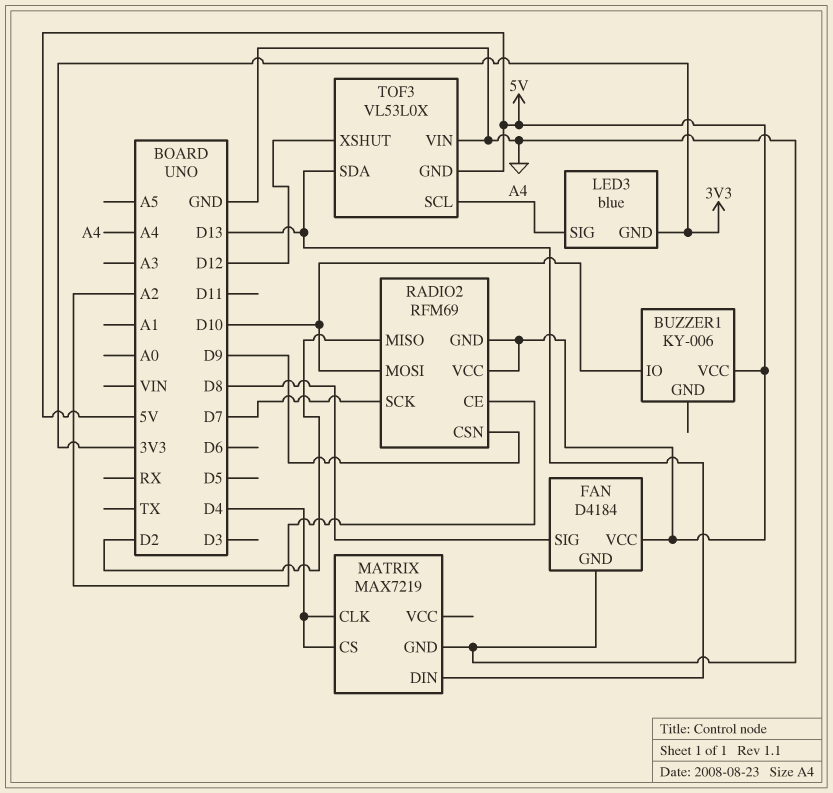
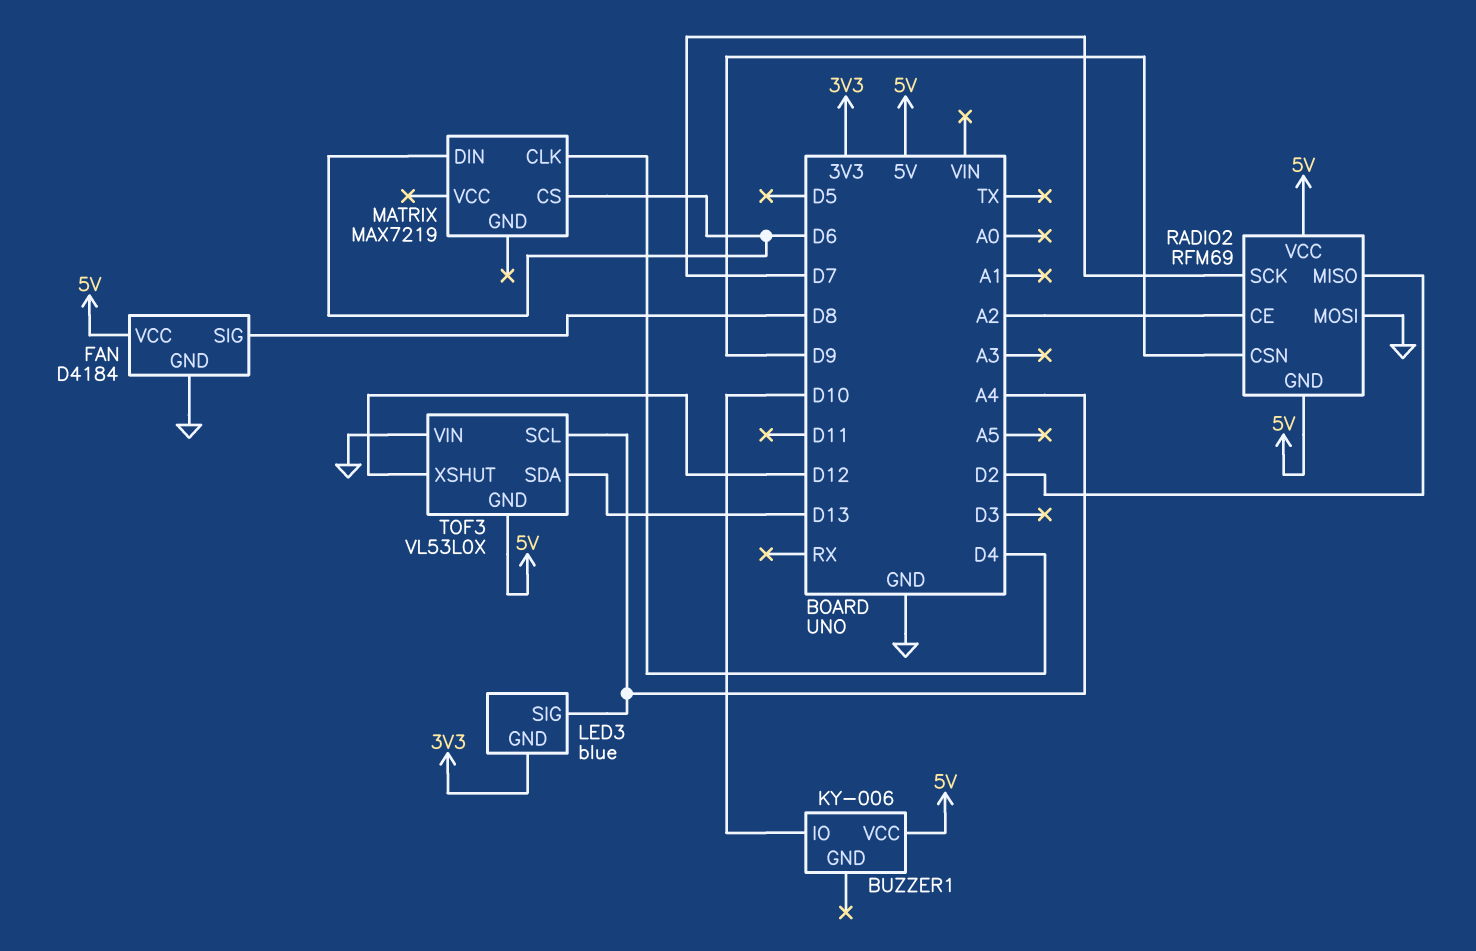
MATRIX pin CS: D4 -> D6
MATRIX pin DIN: D13 -> D6
MATRIX pin GND: GND -> none
RADIO2 pin MOSI: D10 -> GND

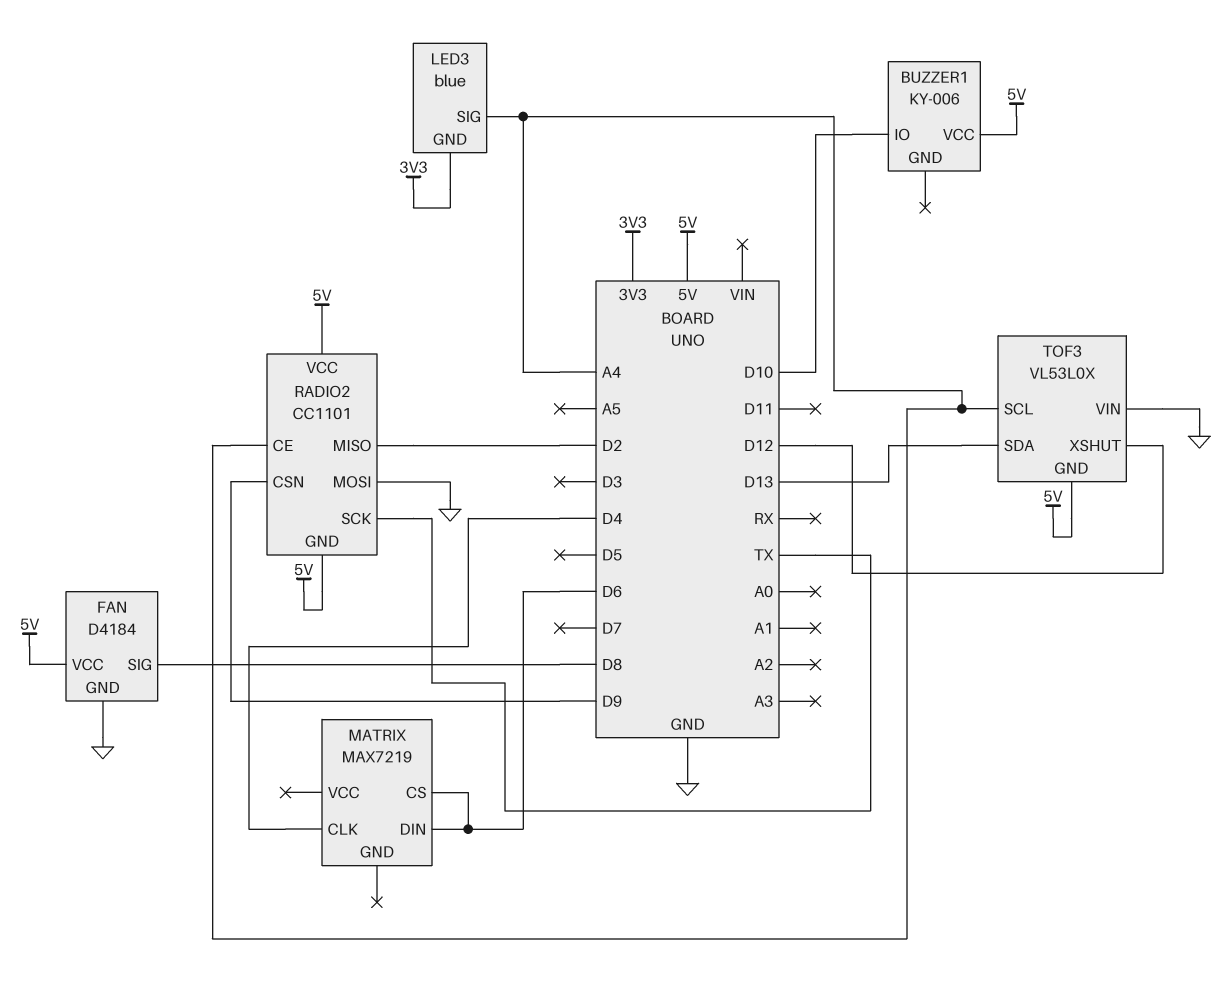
RADIO2: RFM69 -> CC1101
RADIO2 pin CE: A2 -> A4
RADIO2 pin SCK: D7 -> TX

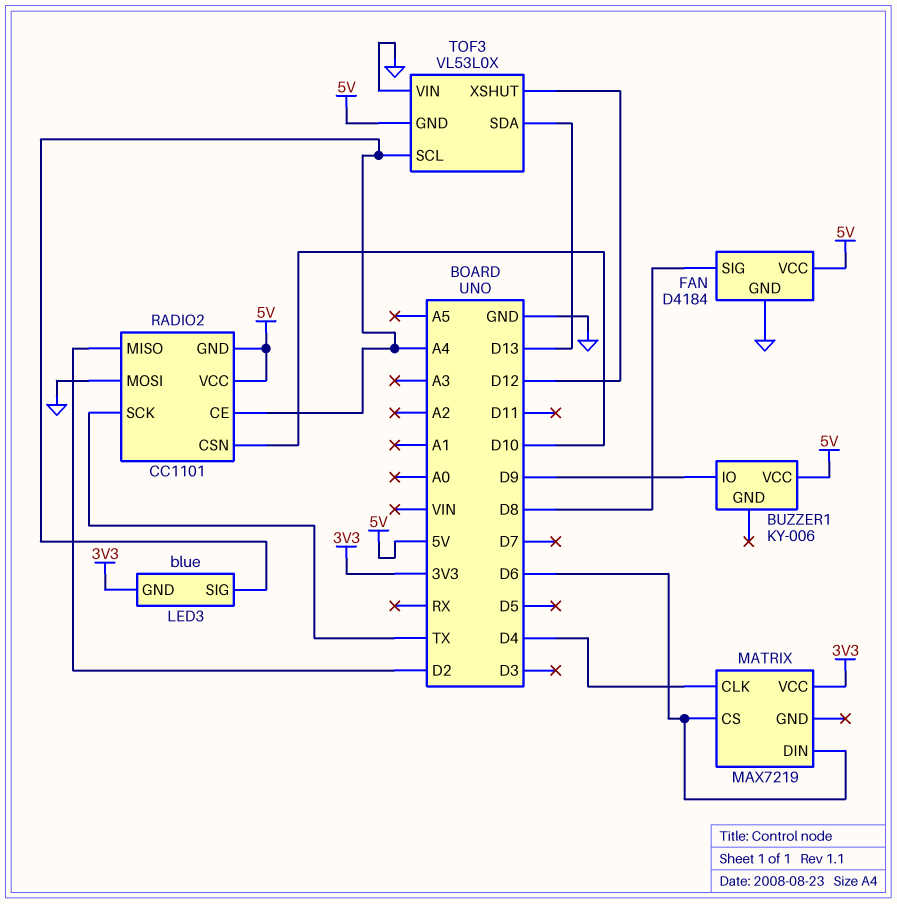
BUZZER1 pin IO: D10 -> D9
MATRIX pin VCC: none -> 3V3
RADIO2 pin CSN: D9 -> D10

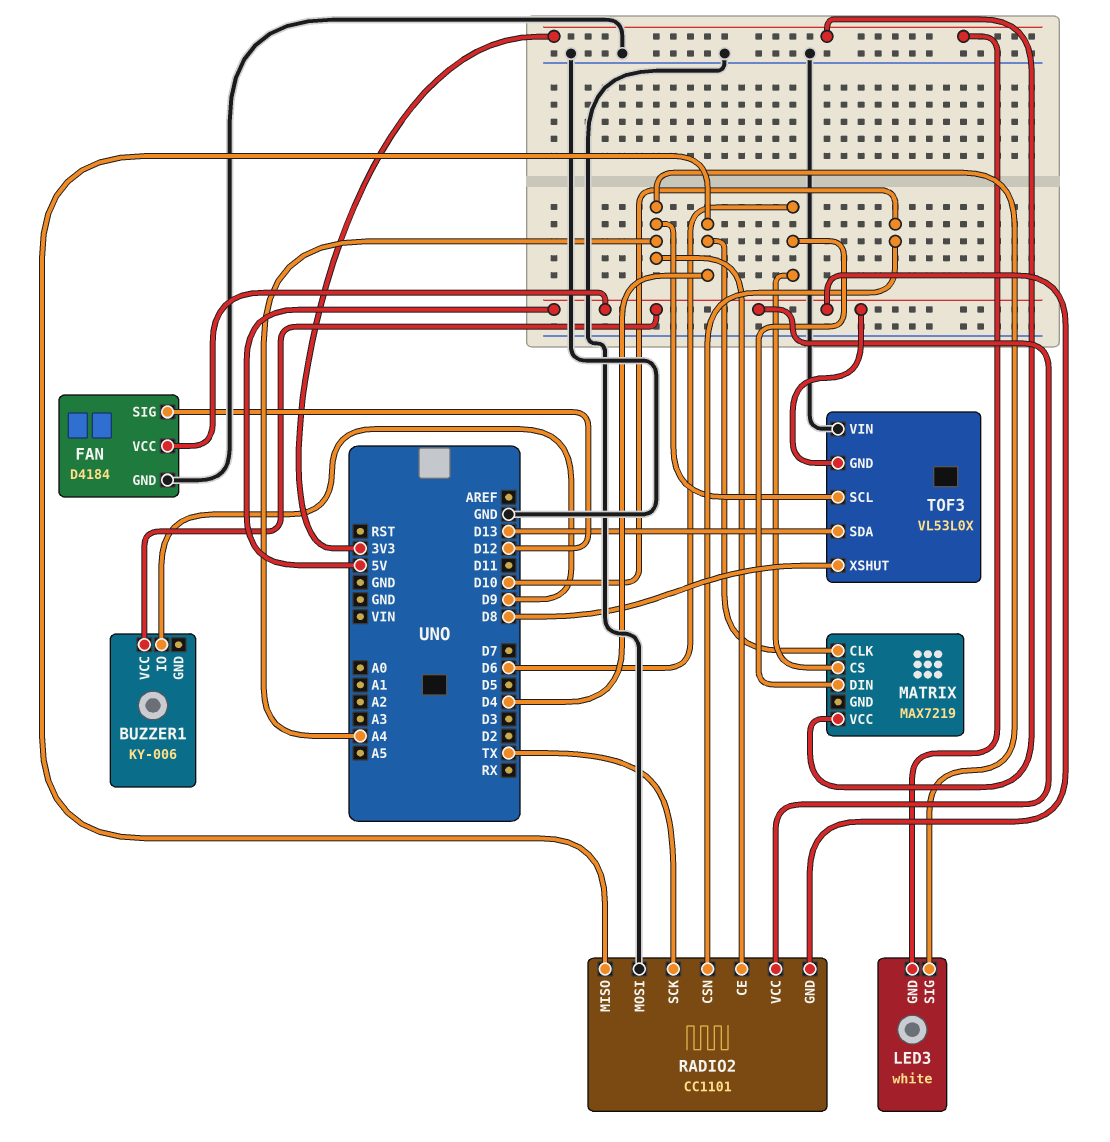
FAN pin SIG: D8 -> D12
LED3: blue -> white
RADIO2 pin MISO: D2 -> D4
TOF3 pin XSHUT: D12 -> D8

